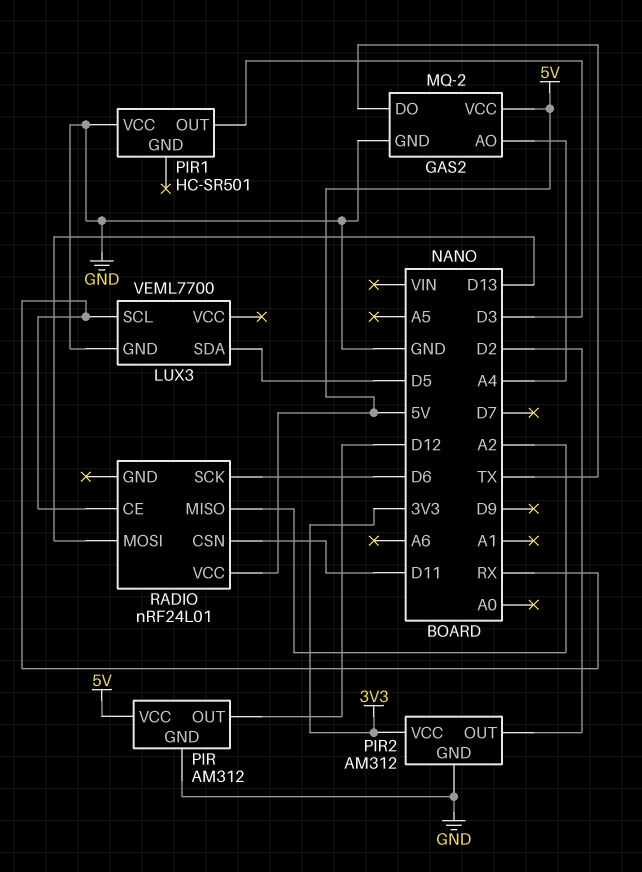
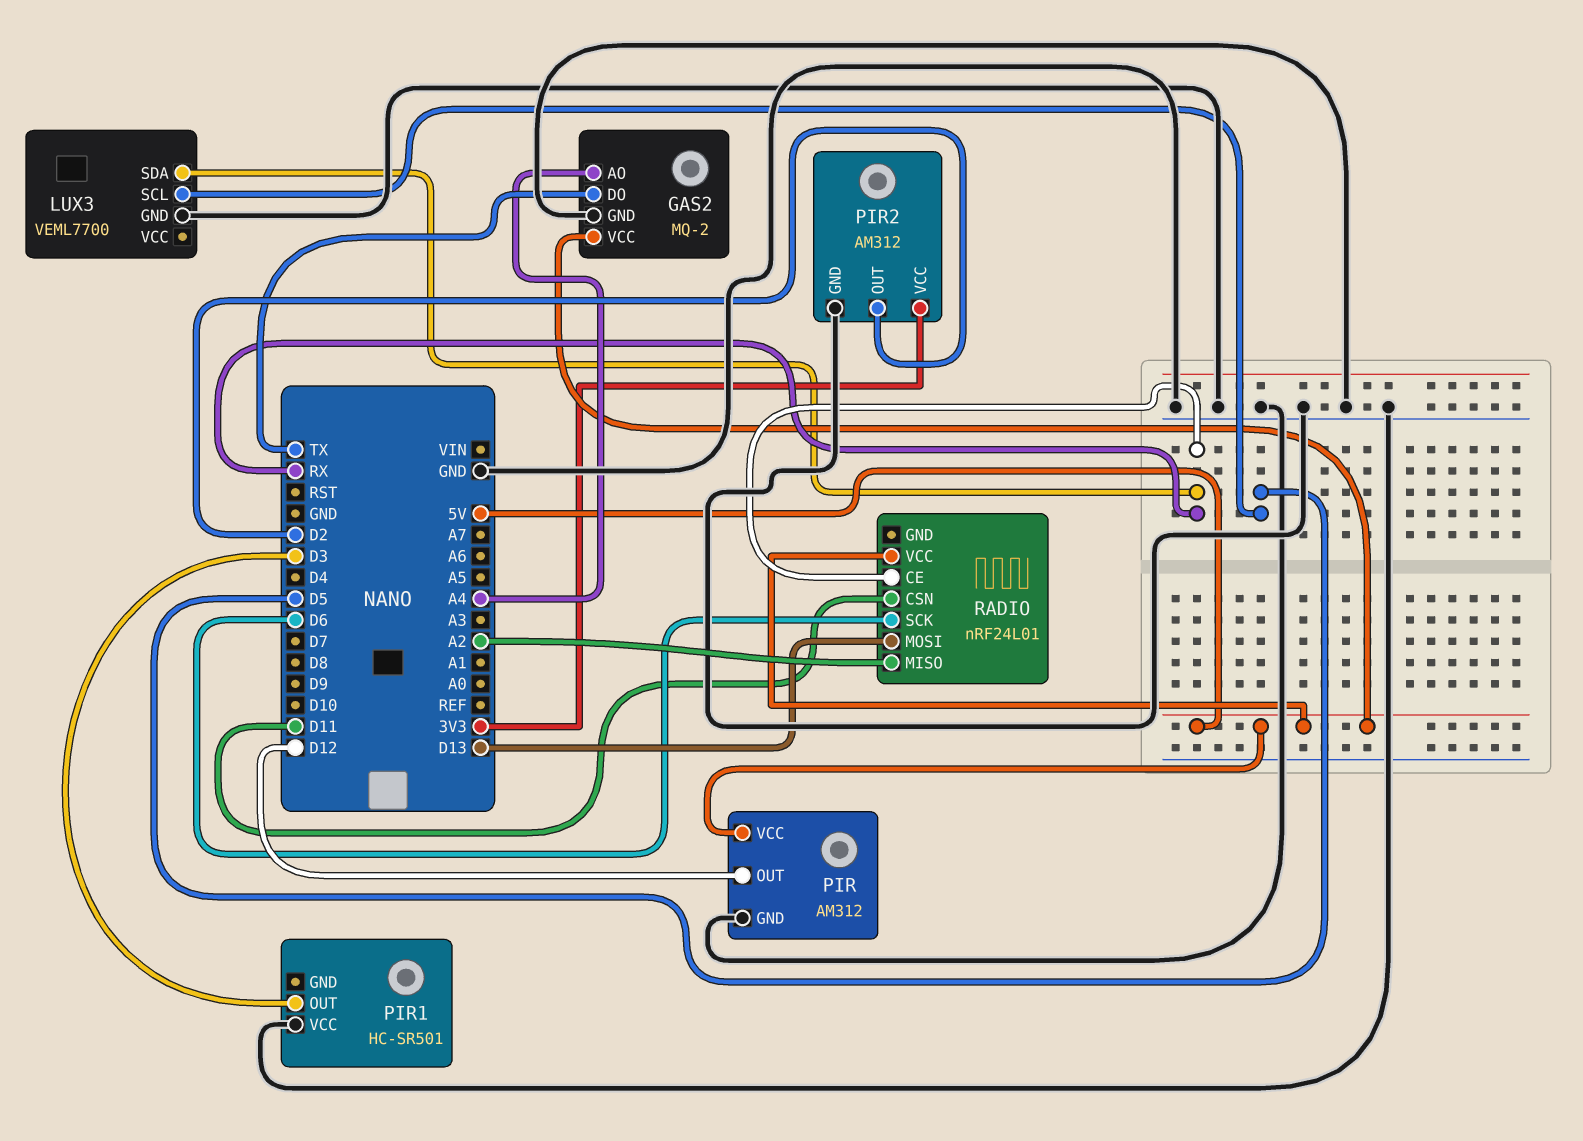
LUX3 pin SCL: RX -> D5
LUX3 pin SDA: D5 -> RX

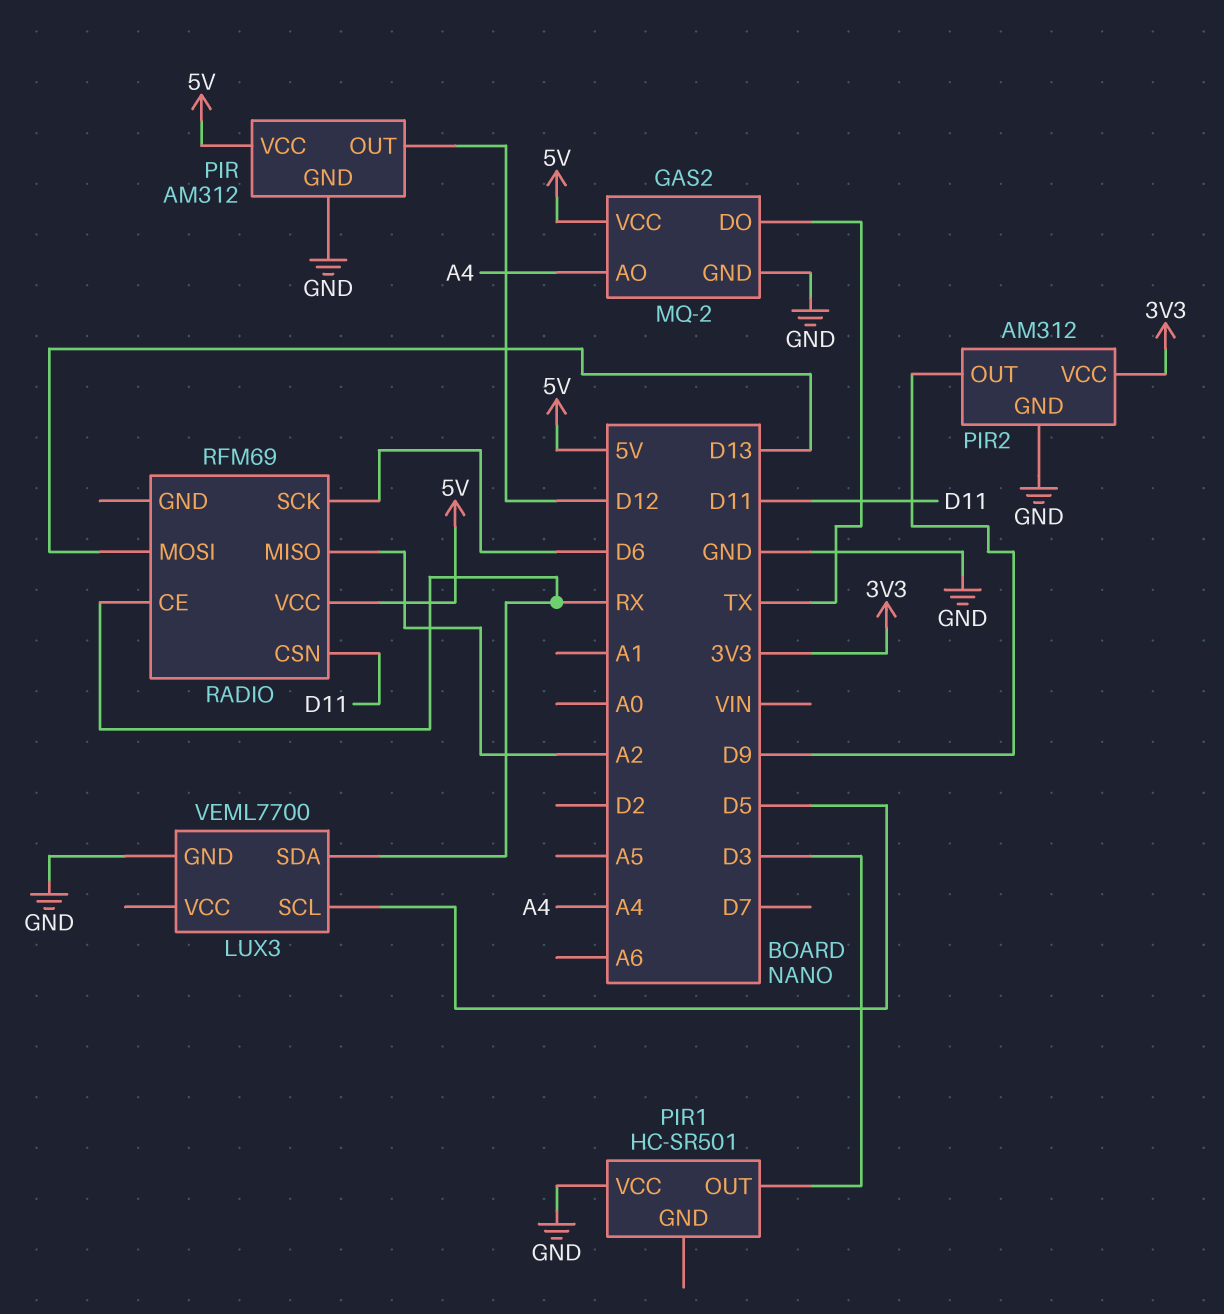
PIR2 pin OUT: D2 -> D9
RADIO: nRF24L01 -> RFM69

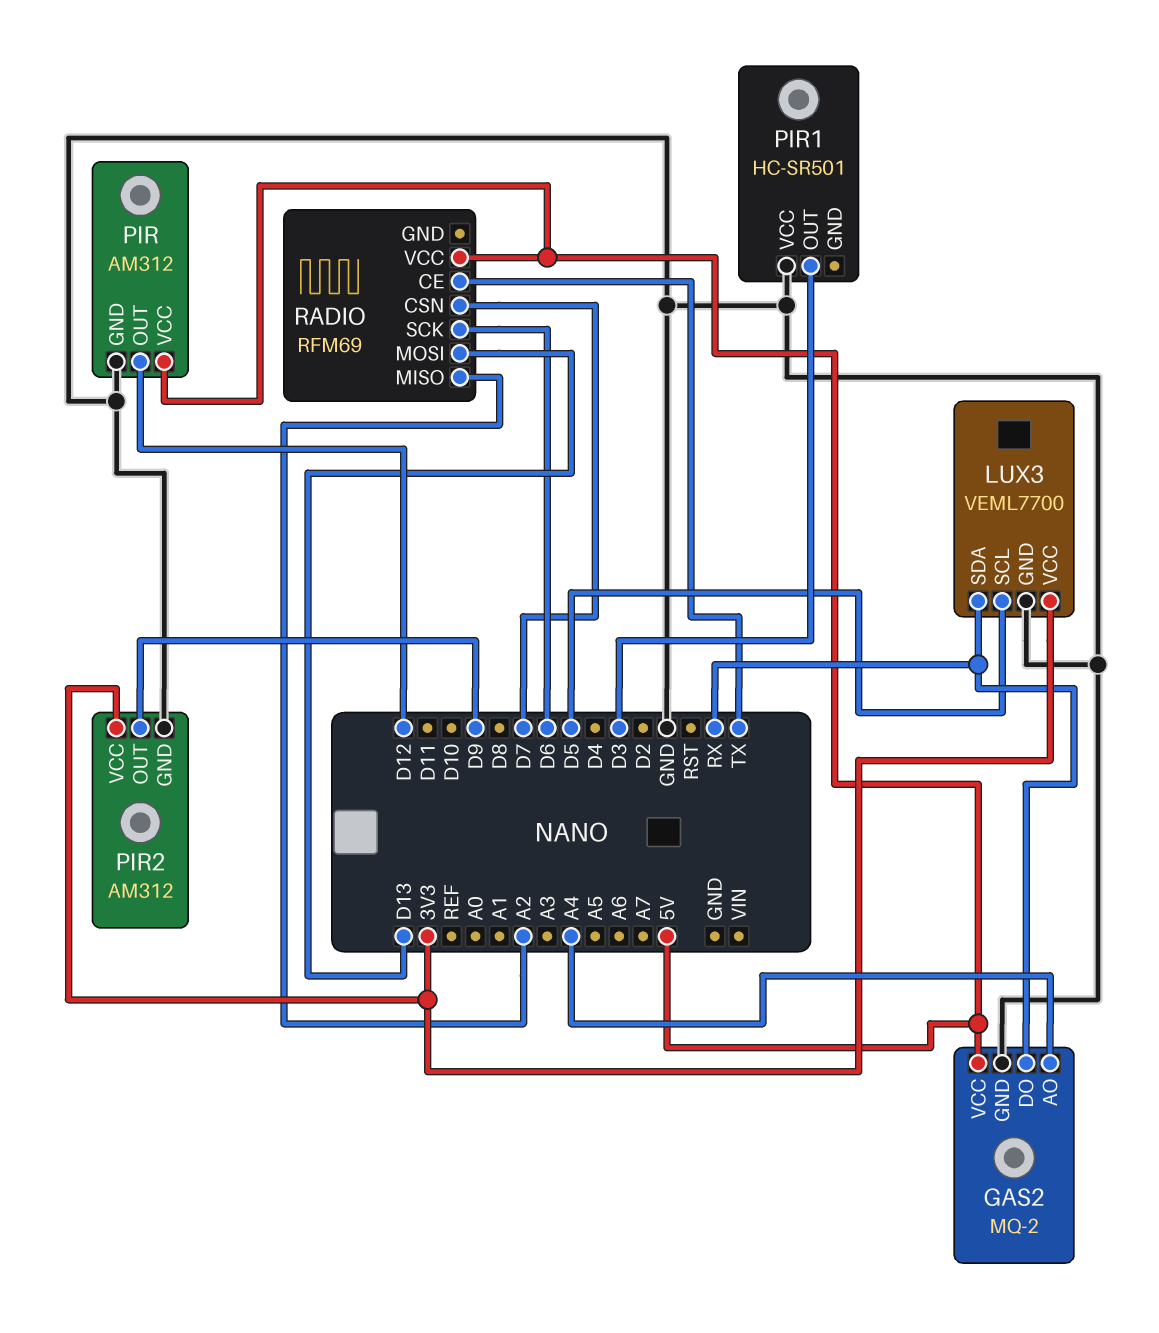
GAS2 pin DO: TX -> RX
LUX3 pin VCC: none -> 3V3
RADIO pin CE: RX -> TX
RADIO pin CSN: D11 -> D7

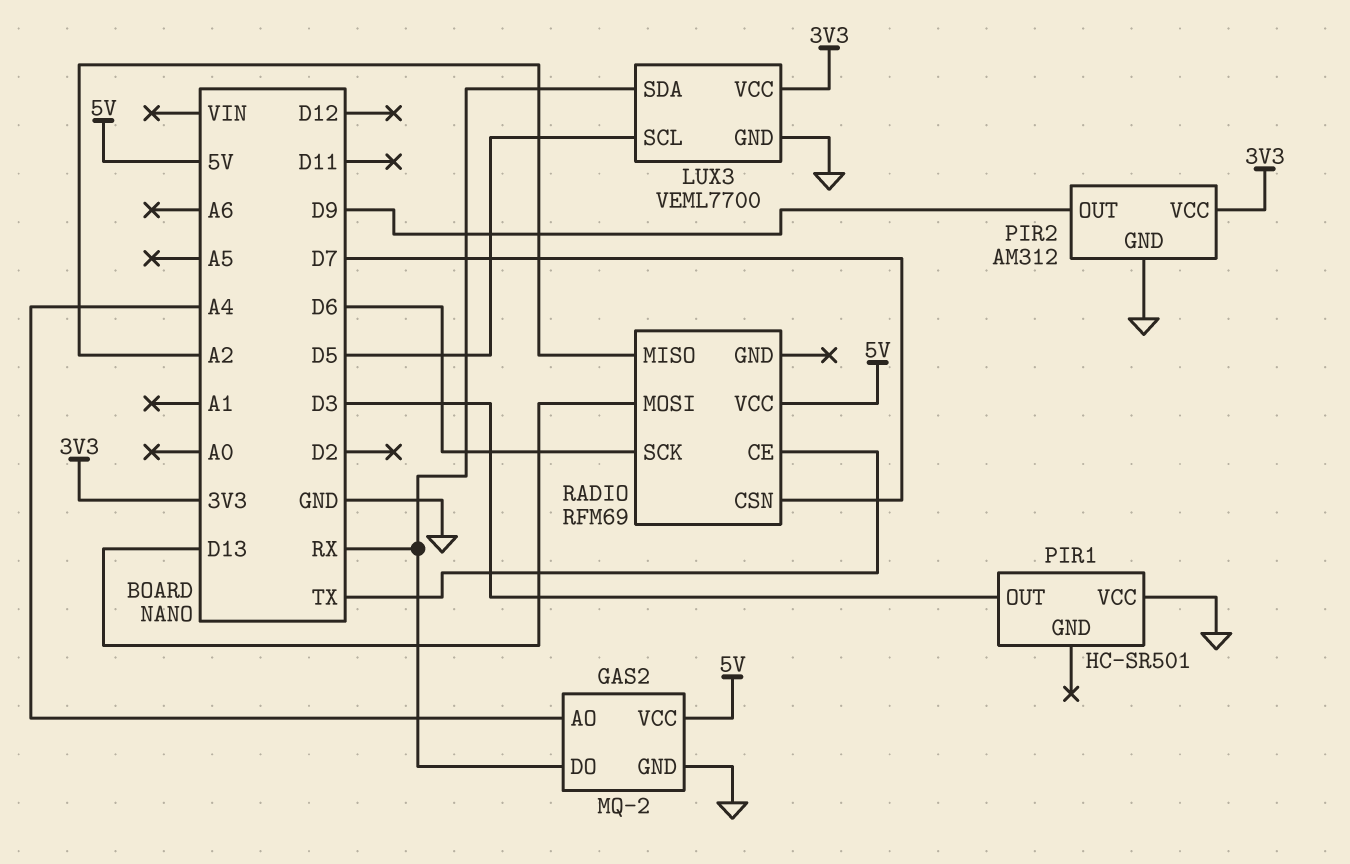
PIR: AM312 -> none
PIR pin GND: GND -> none
PIR pin OUT: D12 -> none
PIR pin VCC: 5V -> none

